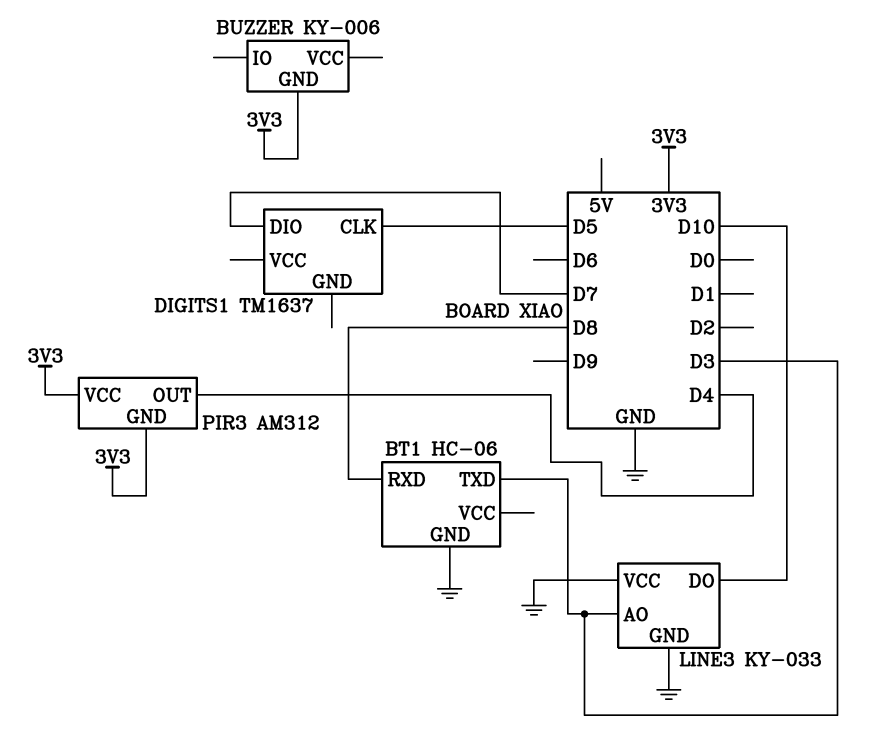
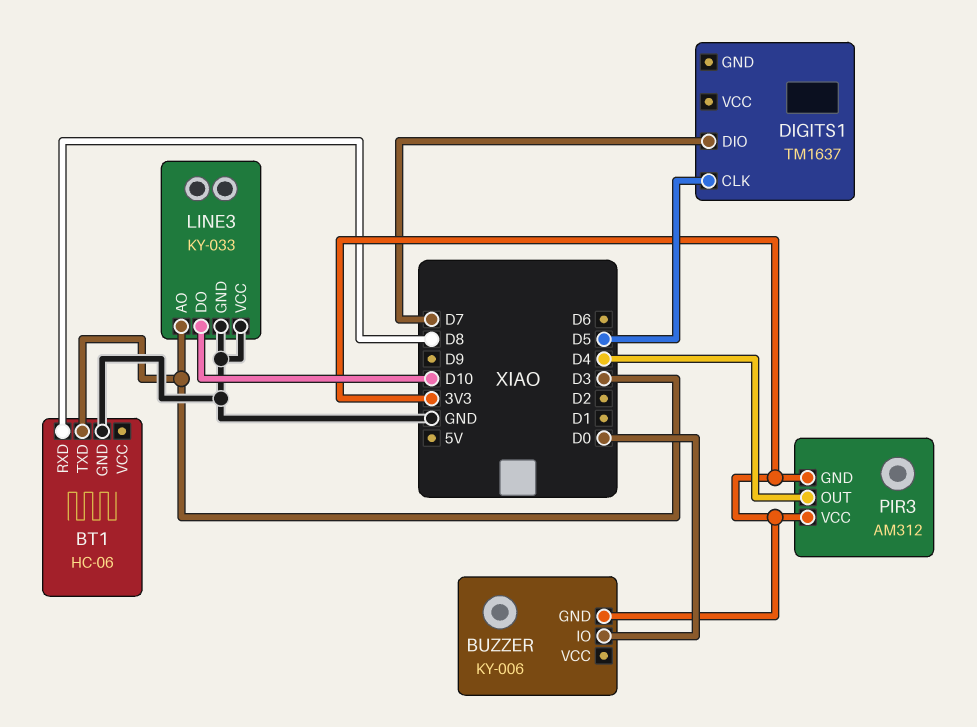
BUZZER pin IO: none -> D0

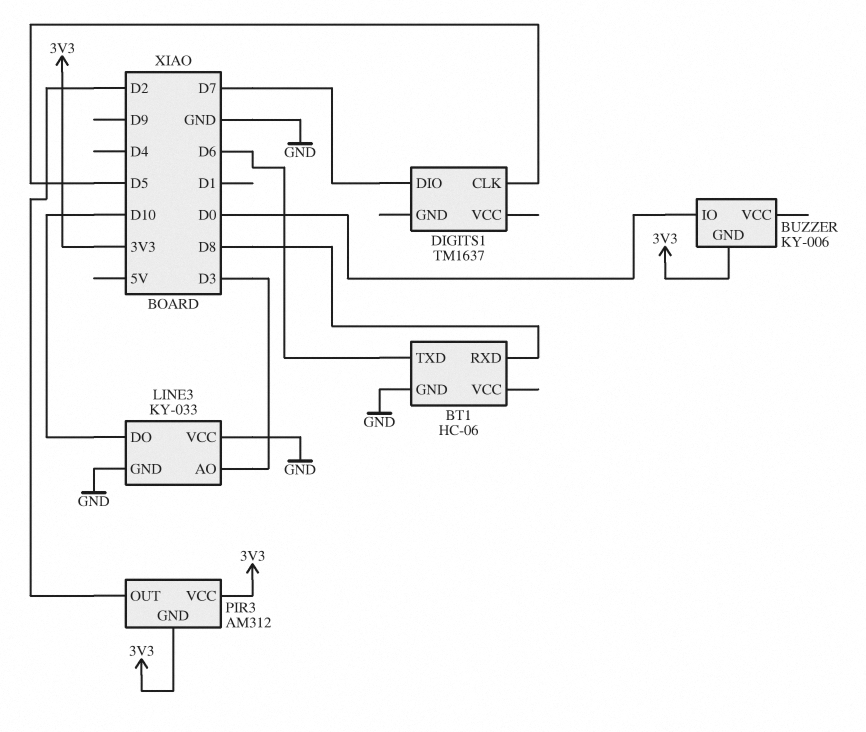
BT1 pin TXD: D3 -> D6
PIR3 pin OUT: D4 -> D2

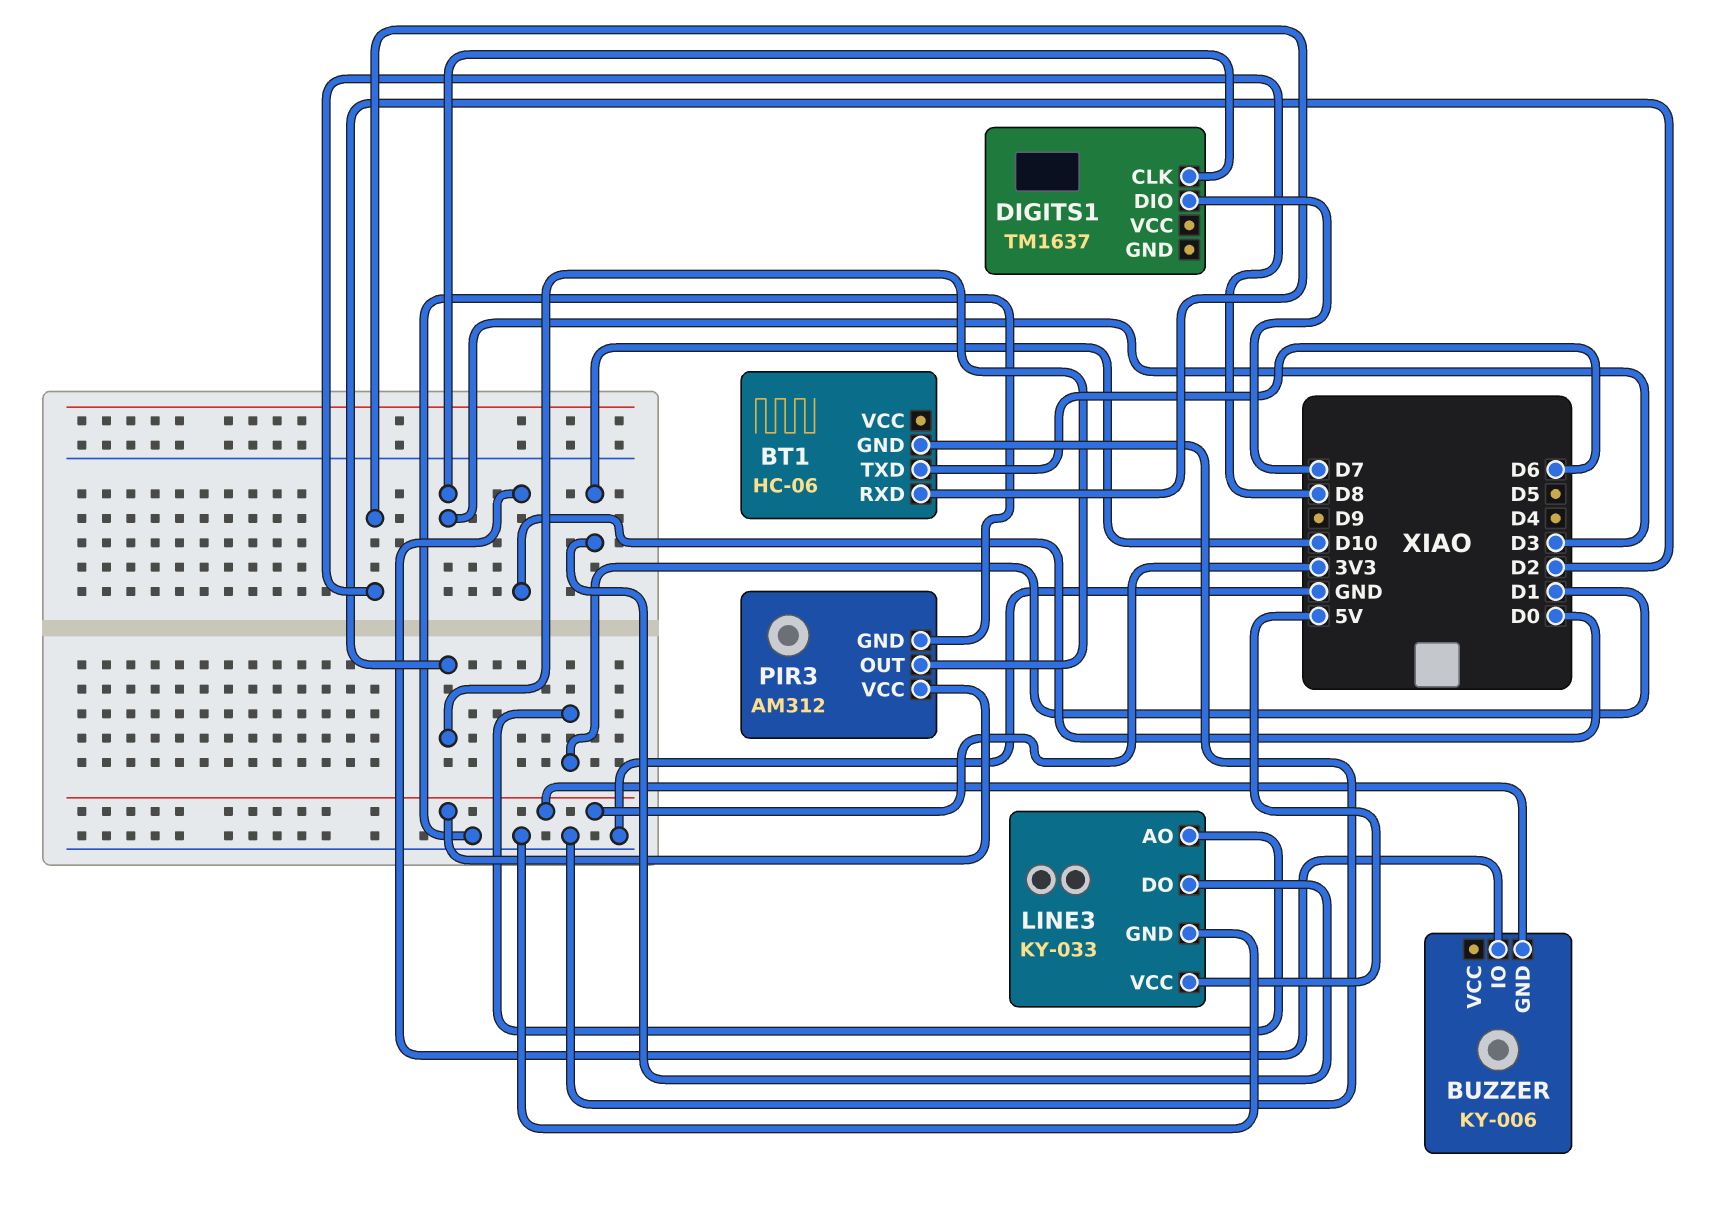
DIGITS1 pin CLK: D5 -> D3
LINE3 pin AO: D3 -> D1
LINE3 pin VCC: GND -> 5V
PIR3 pin GND: 3V3 -> GND

